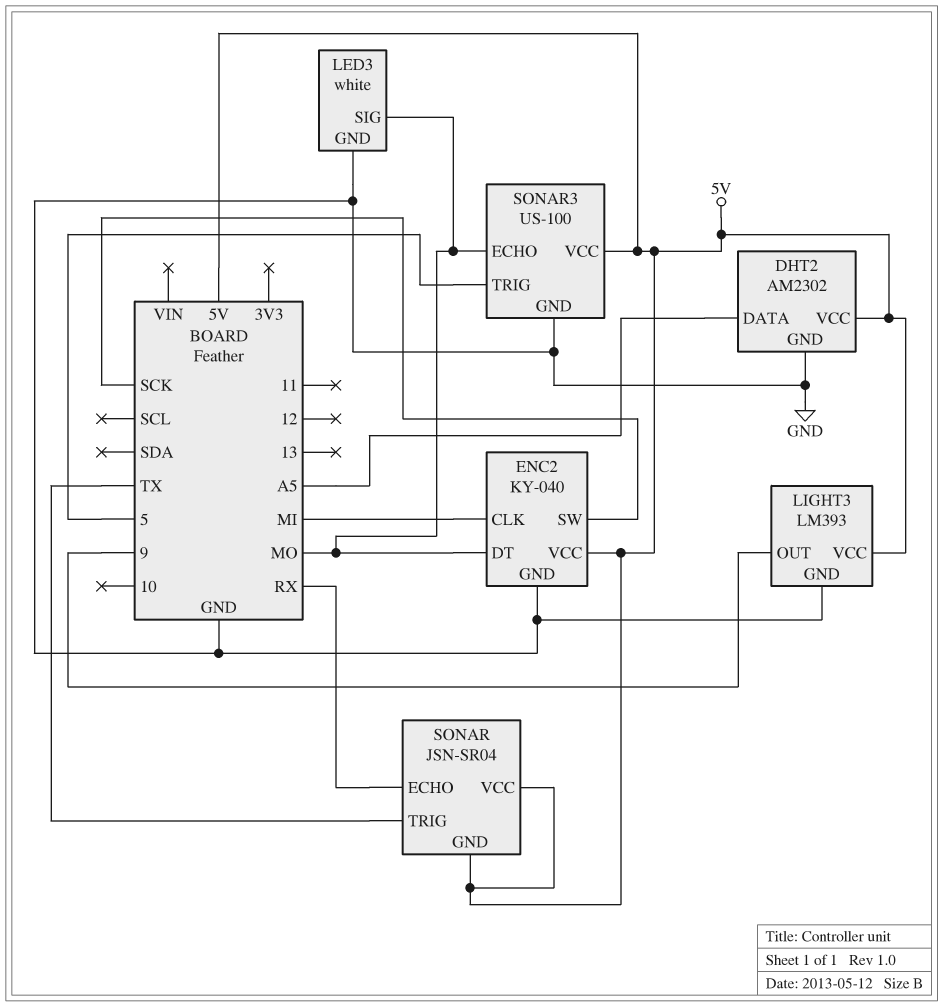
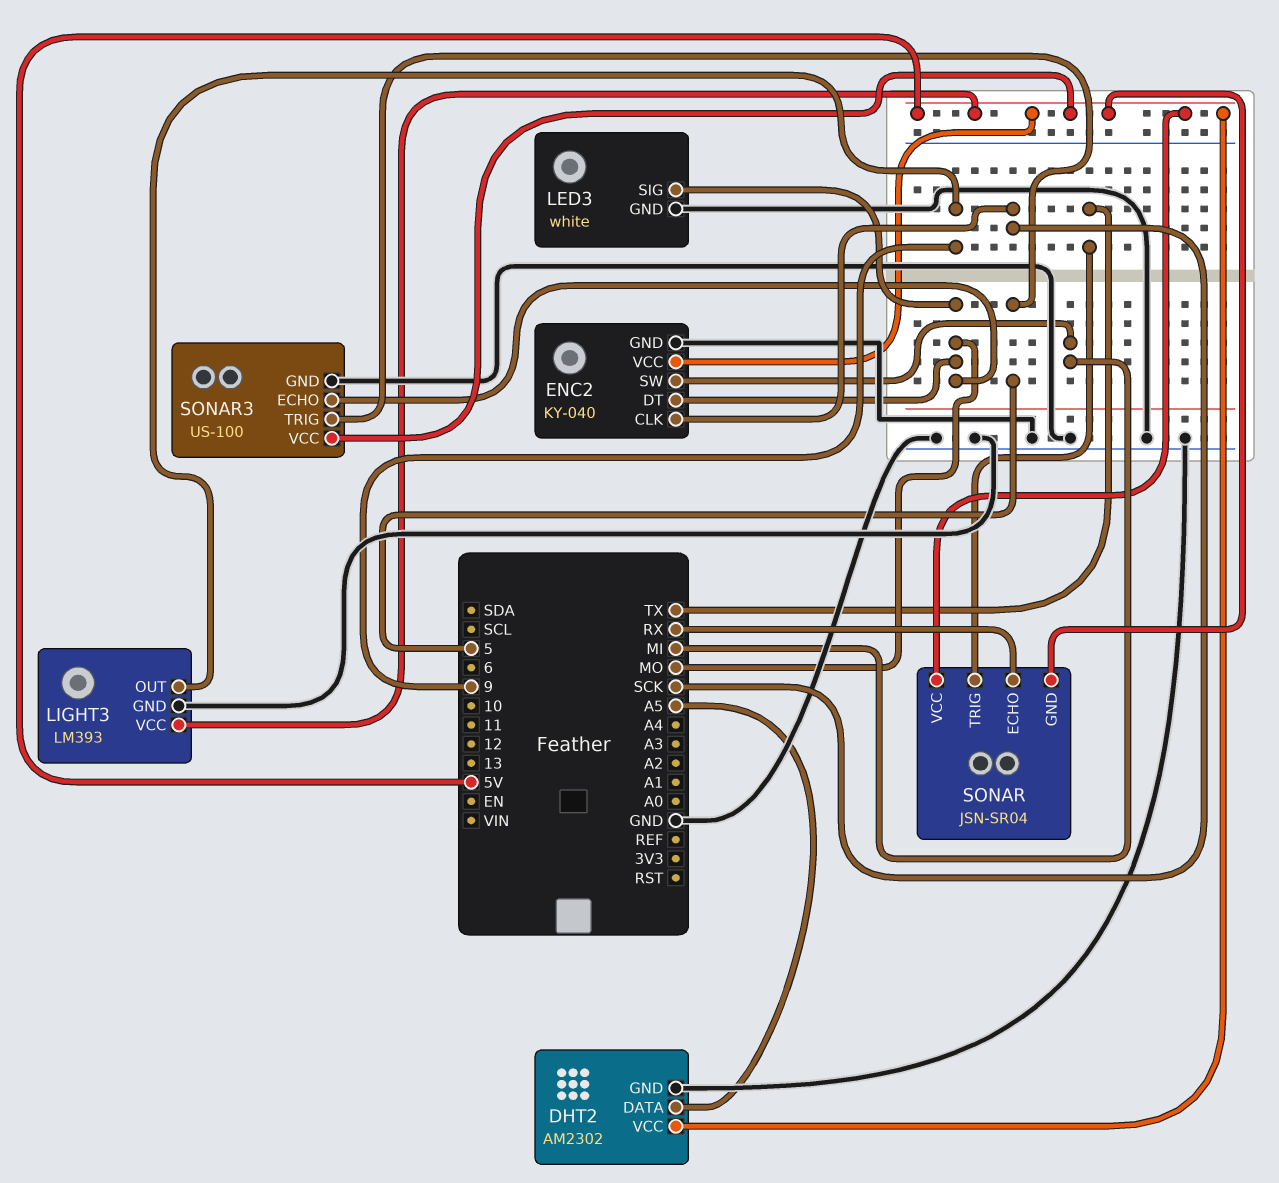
ENC2 pin CLK: MI -> SCK
ENC2 pin SW: SCK -> MI

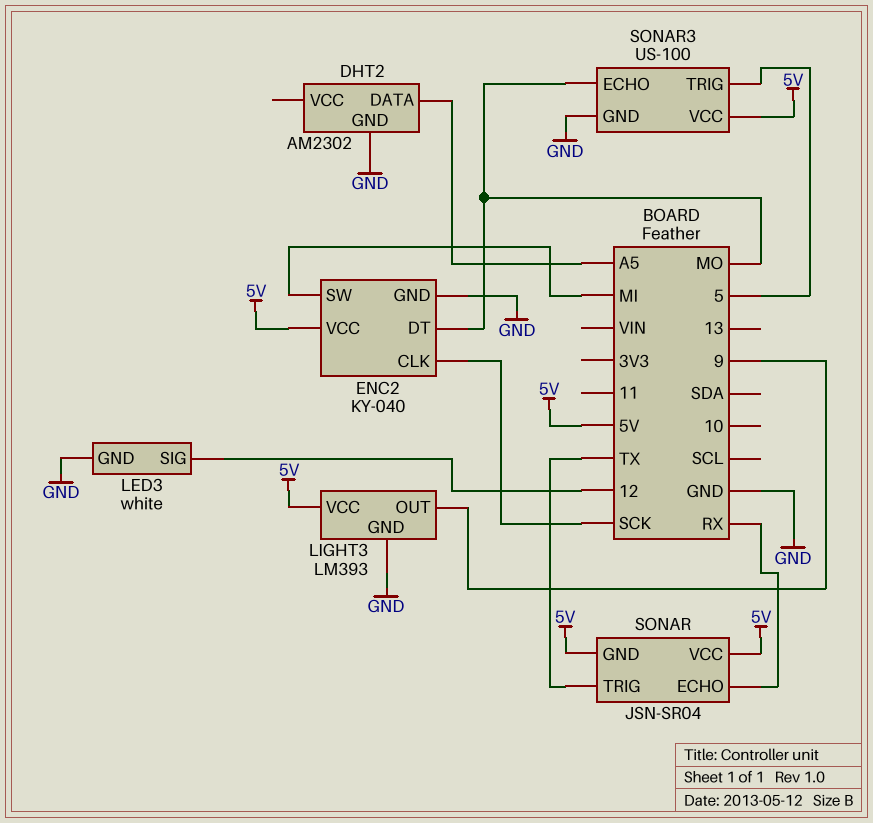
DHT2 pin VCC: 5V -> none
LED3 pin SIG: MO -> 12

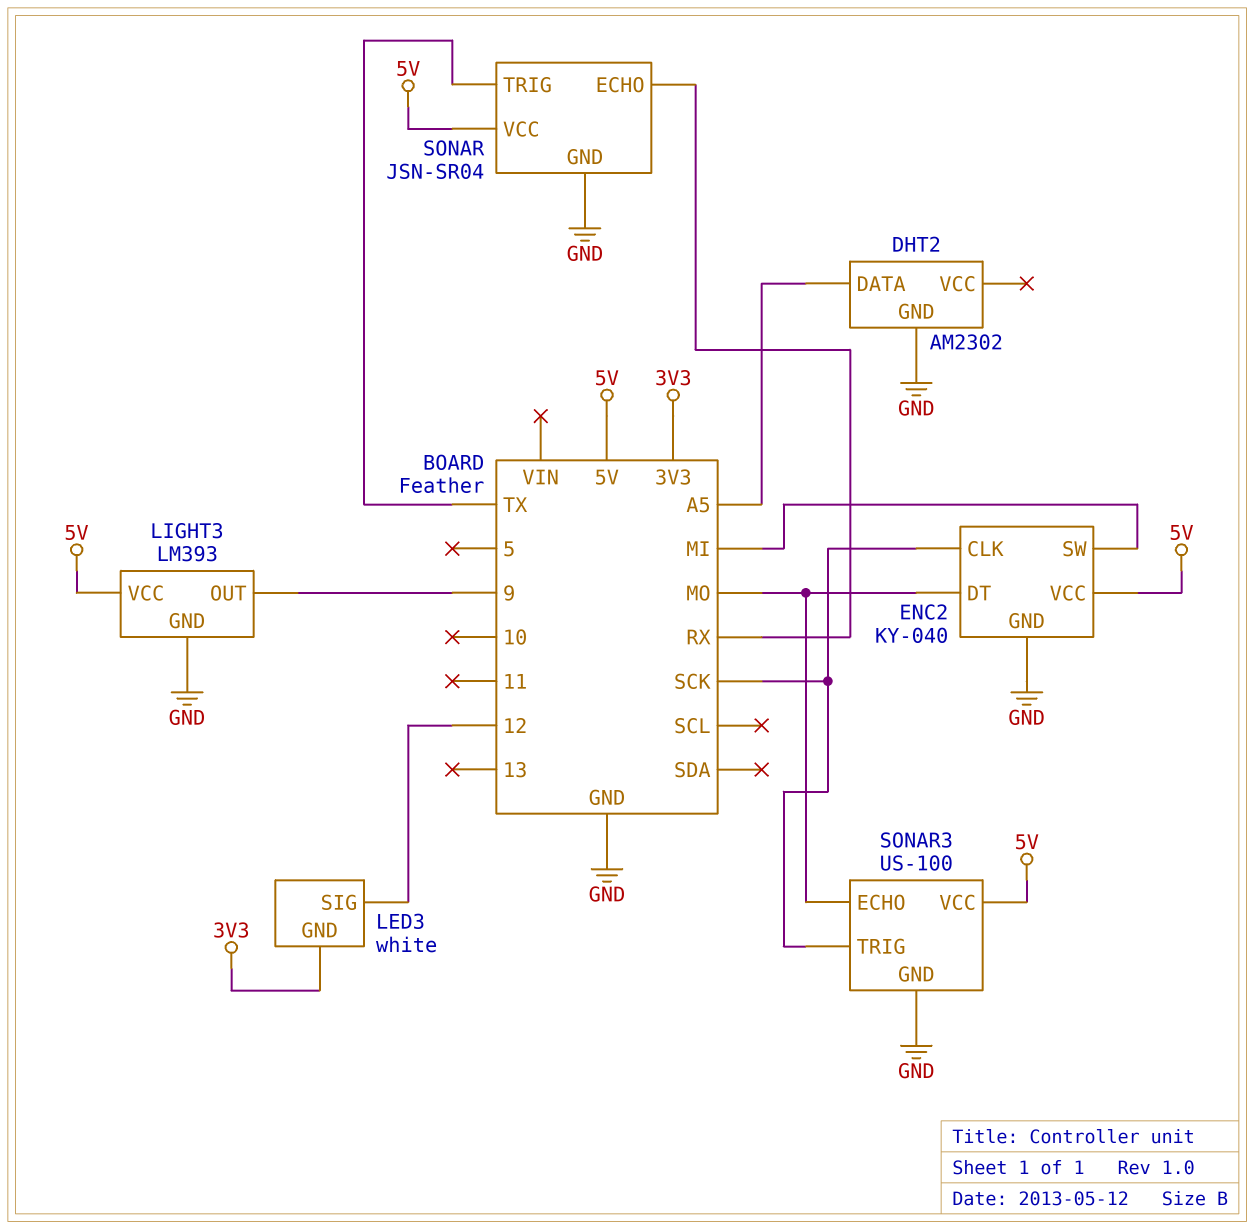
LED3 pin GND: GND -> 3V3
SONAR pin GND: 5V -> GND
SONAR3 pin TRIG: 5 -> SCK

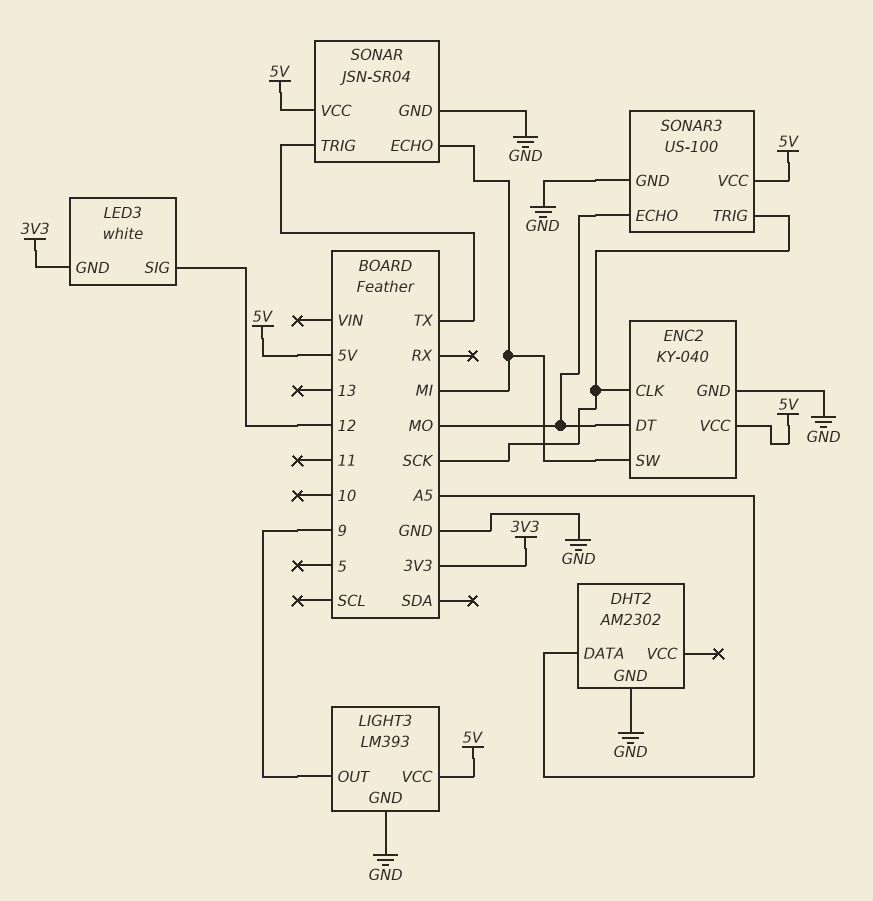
SONAR pin ECHO: RX -> MI

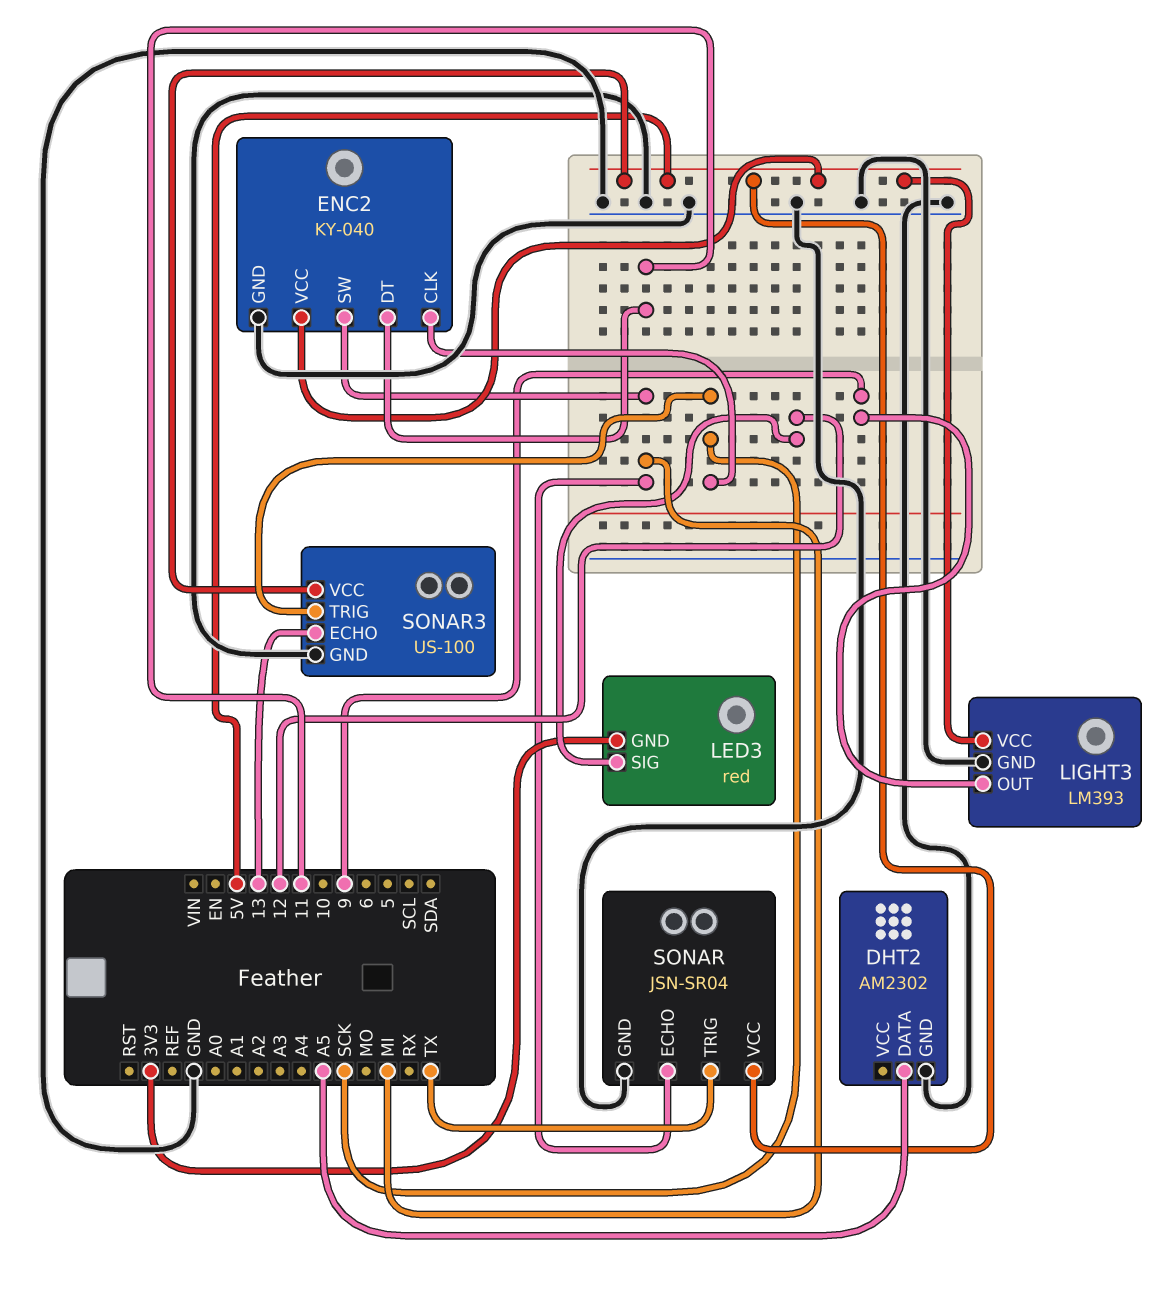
ENC2 pin DT: MO -> 11
LED3: white -> red
SONAR3 pin ECHO: MO -> 13

